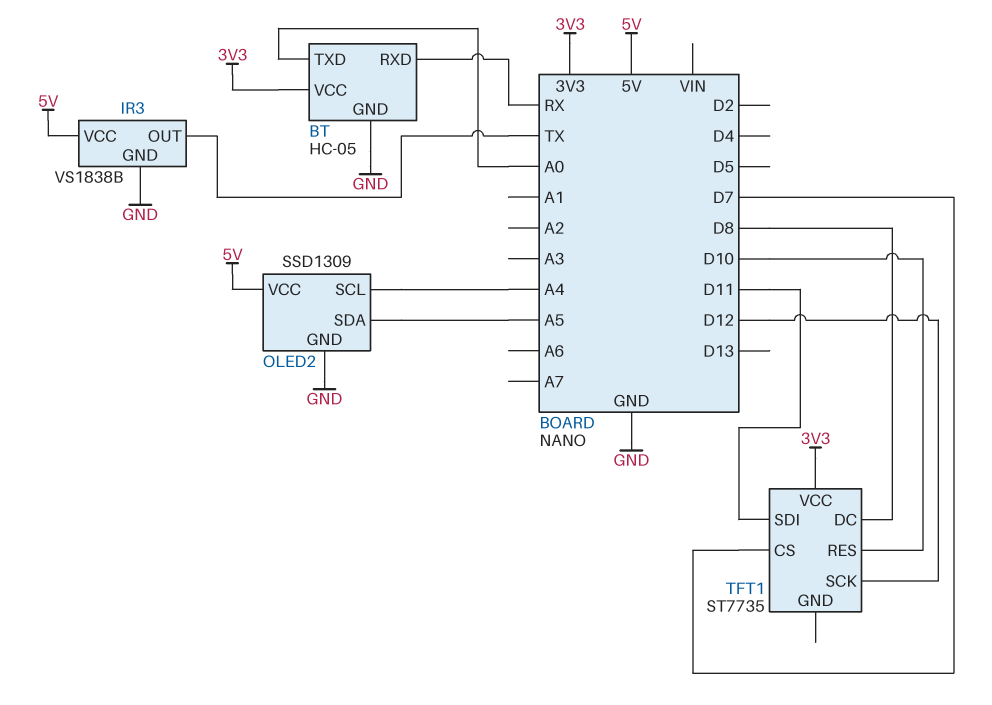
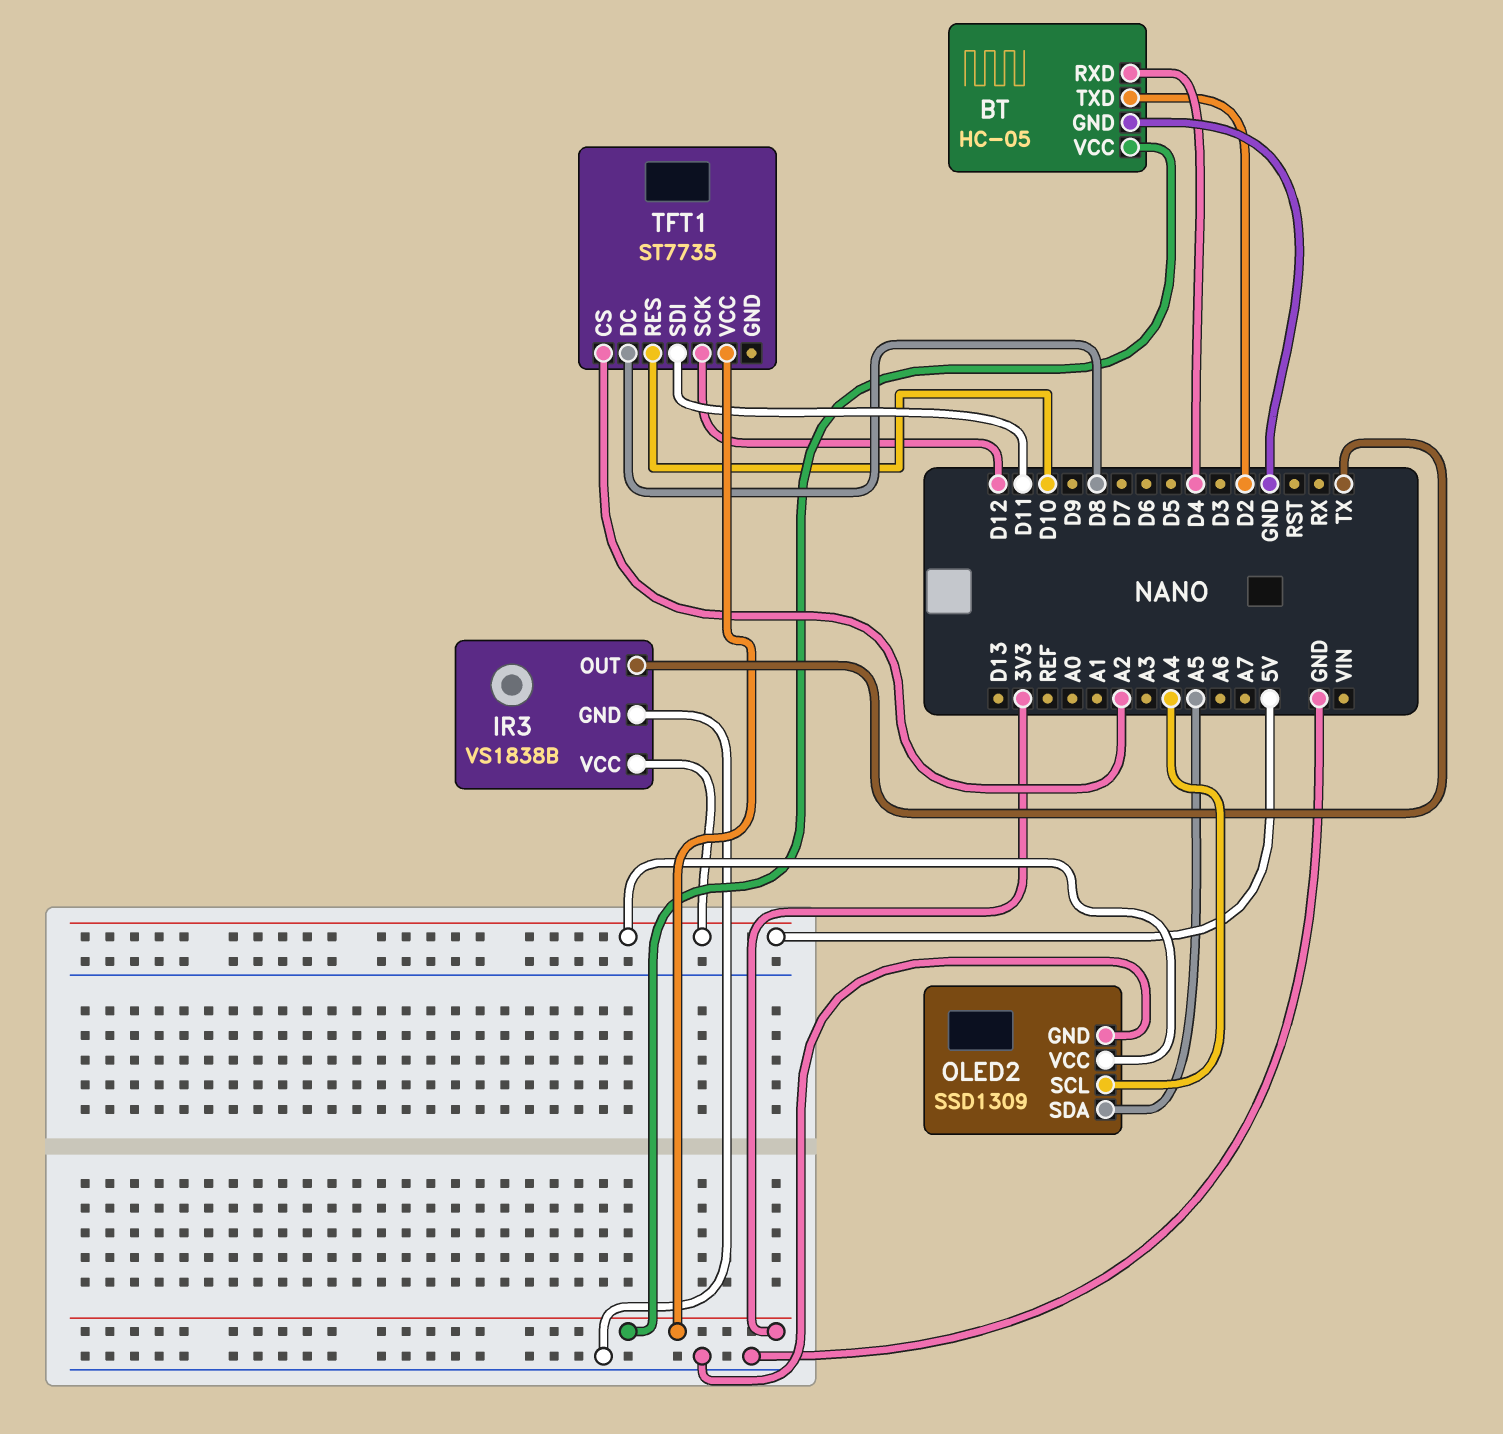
BT pin RXD: RX -> D4
BT pin TXD: A0 -> D2
TFT1 pin CS: D7 -> A2

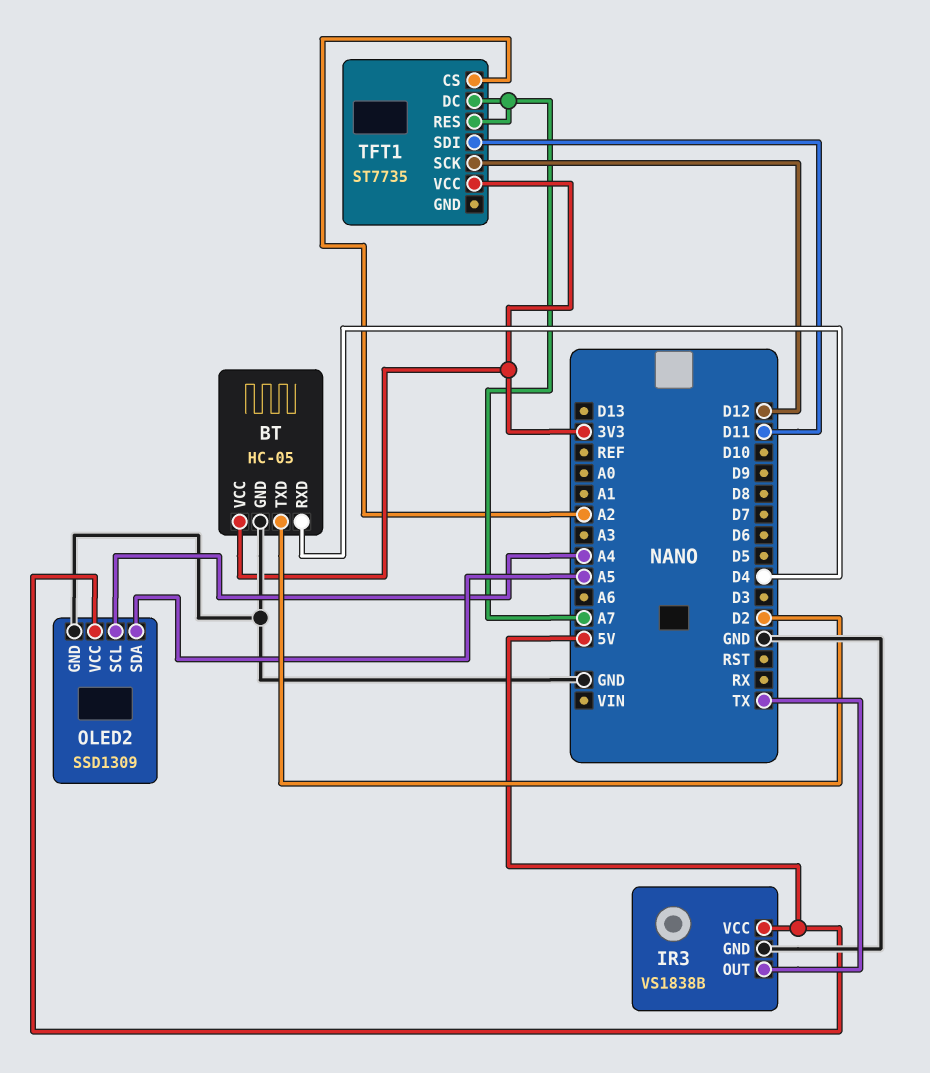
TFT1 pin DC: D8 -> A7
TFT1 pin RES: D10 -> A7

